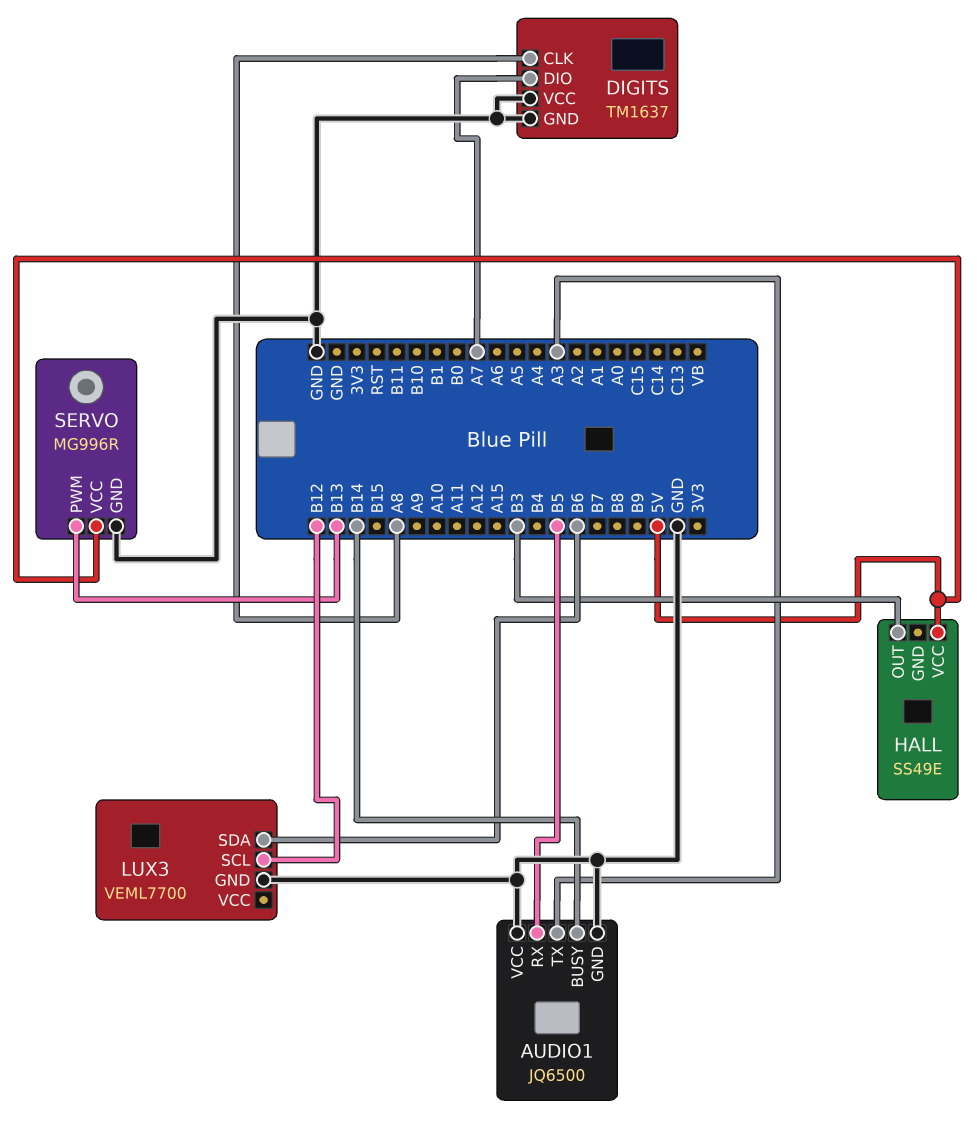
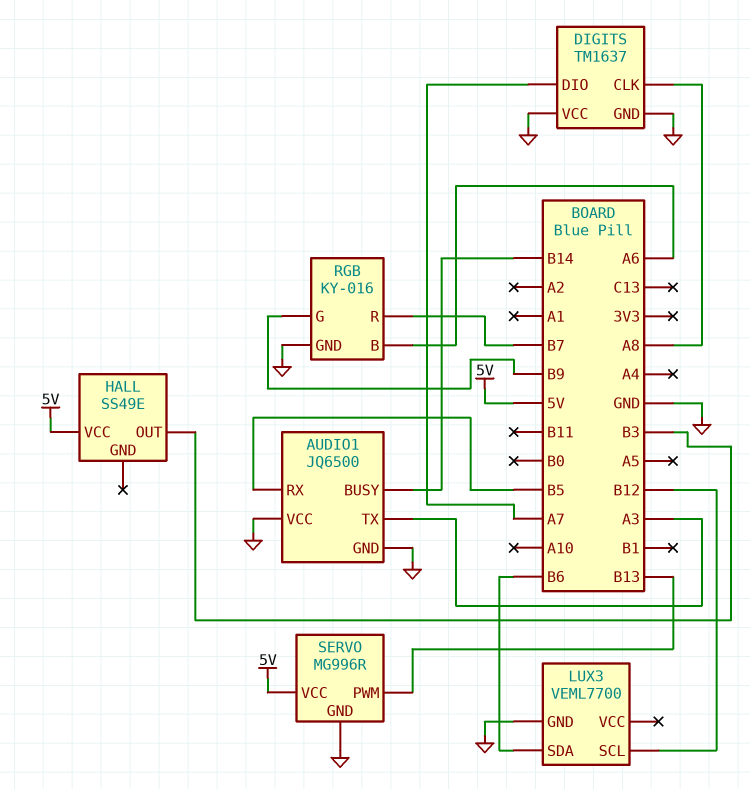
RGB: none -> KY-016
RGB pin B: none -> A6
RGB pin G: none -> B9
RGB pin GND: none -> GND
RGB pin R: none -> B7

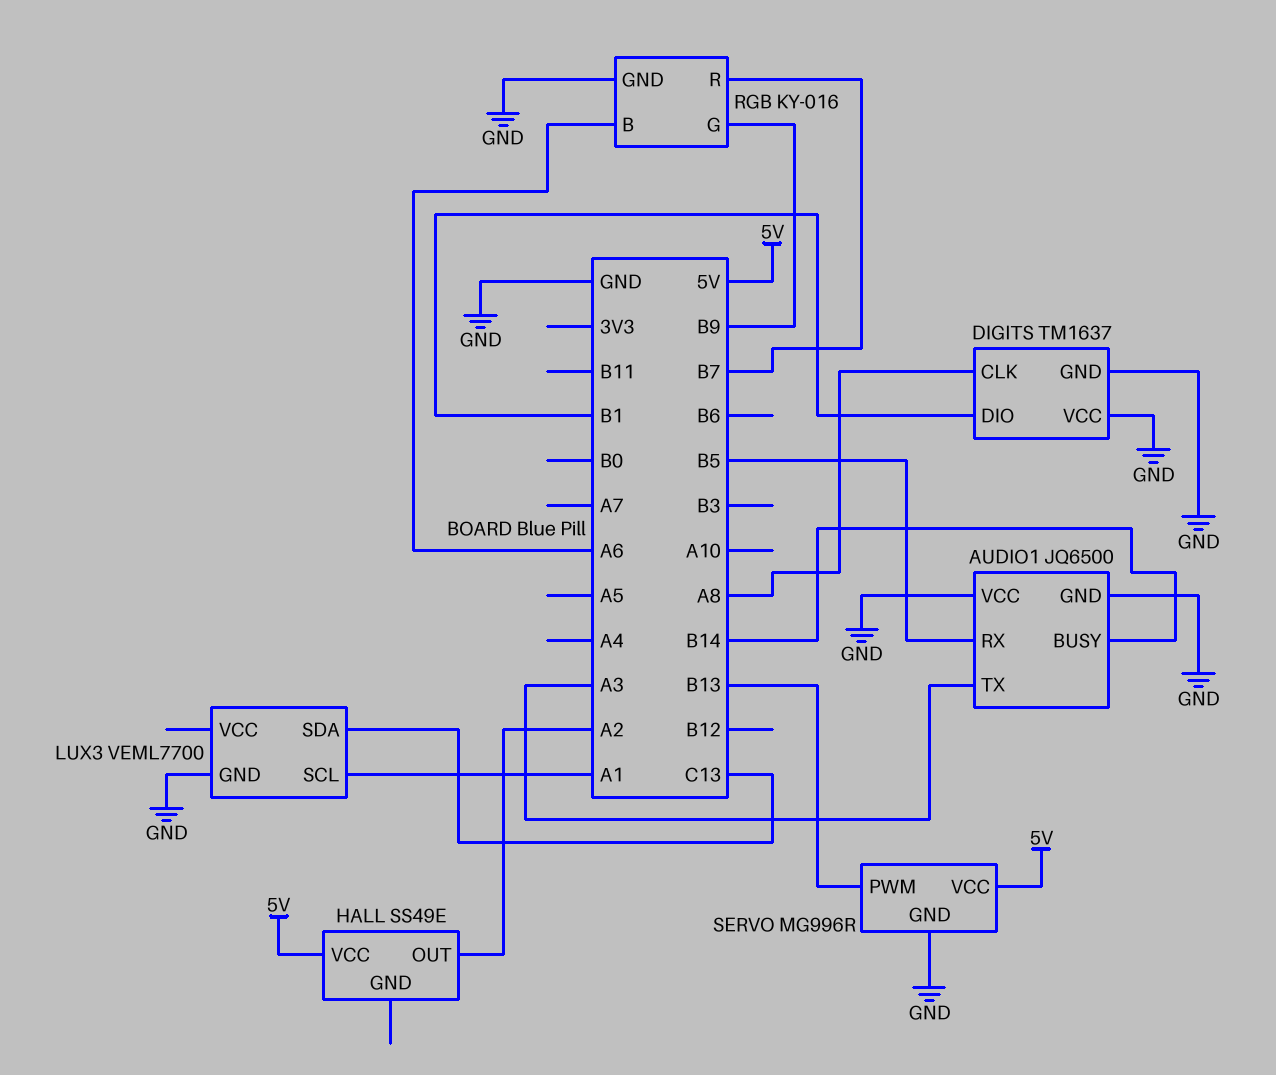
DIGITS pin DIO: A7 -> B1
HALL pin OUT: B3 -> A2
LUX3 pin SCL: B12 -> A1
LUX3 pin SDA: B6 -> C13

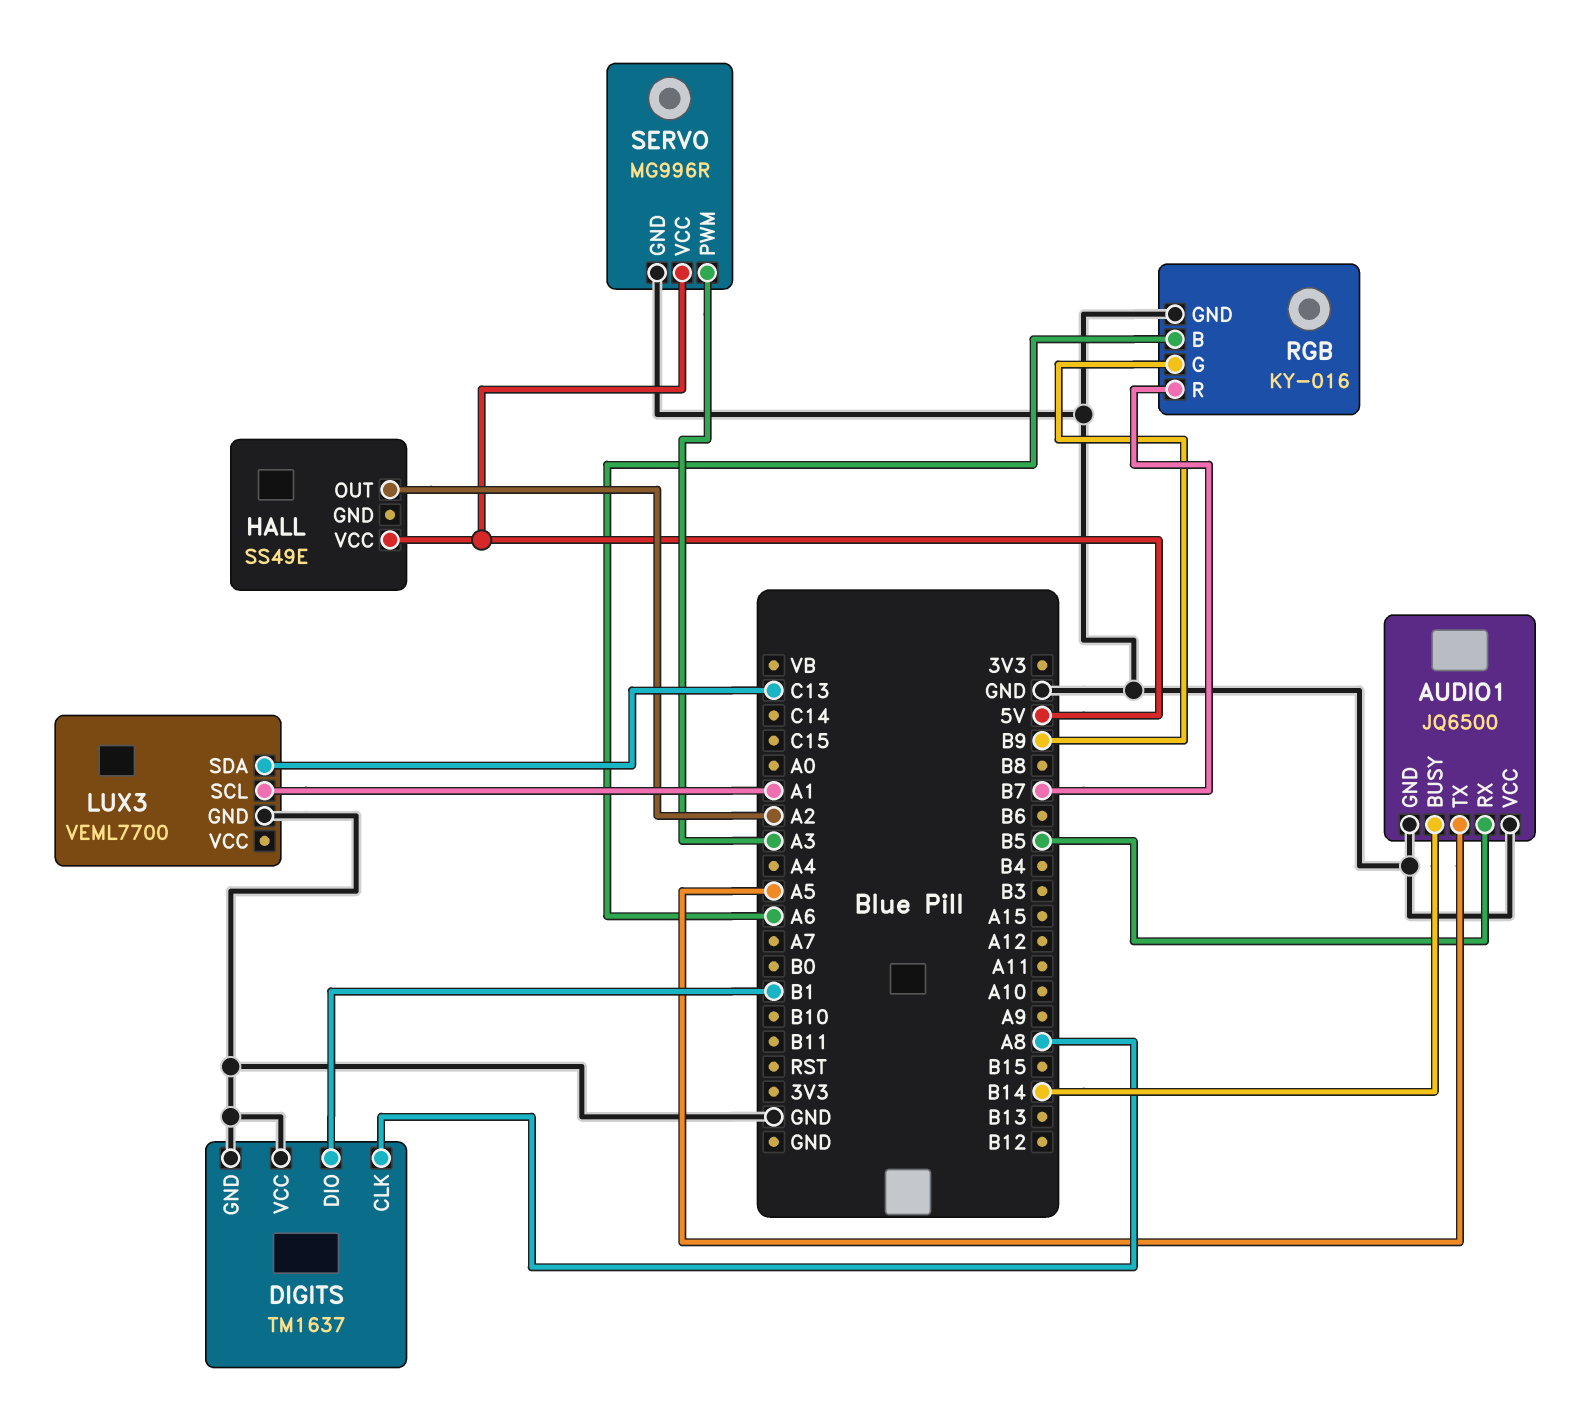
AUDIO1 pin TX: A3 -> A5
SERVO pin PWM: B13 -> A3

